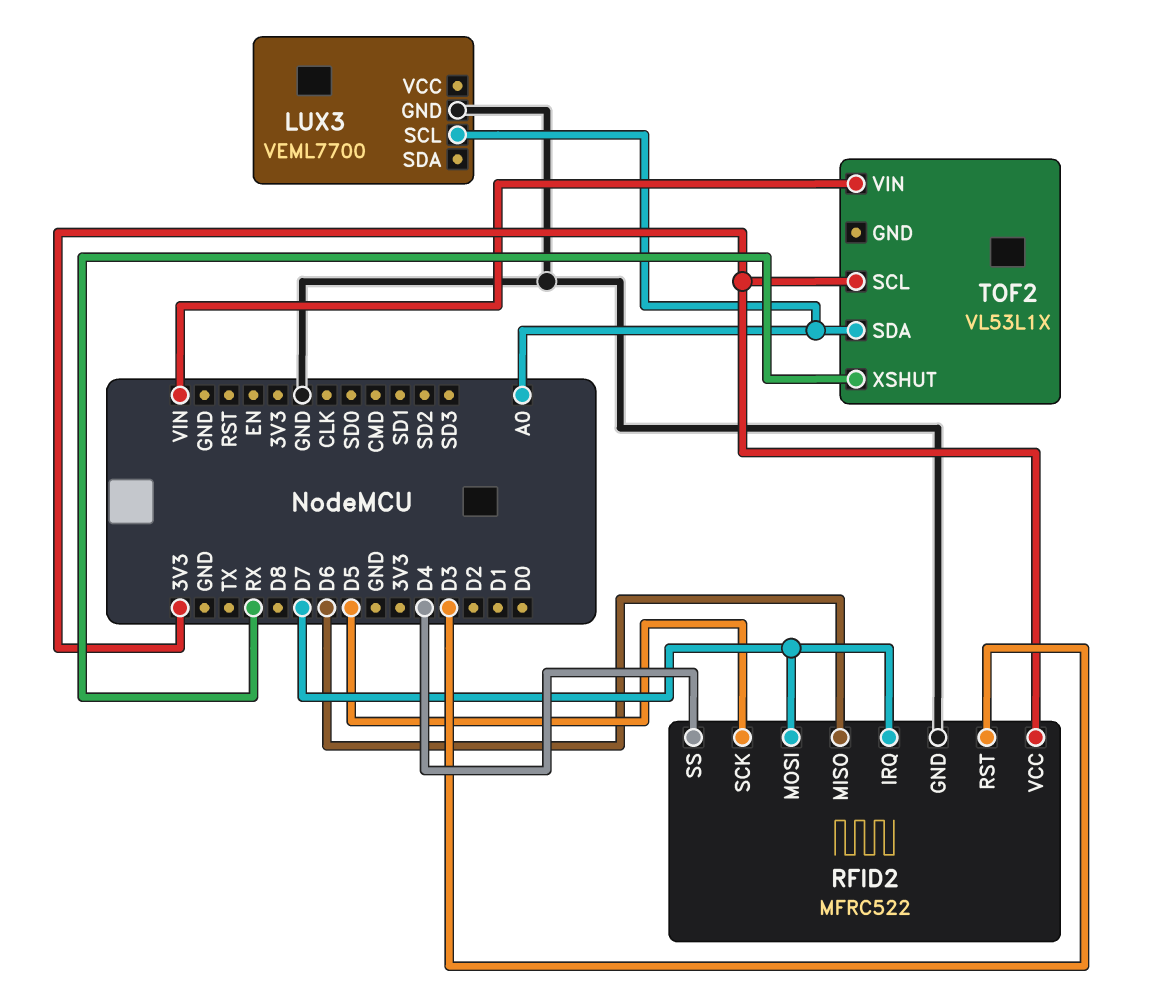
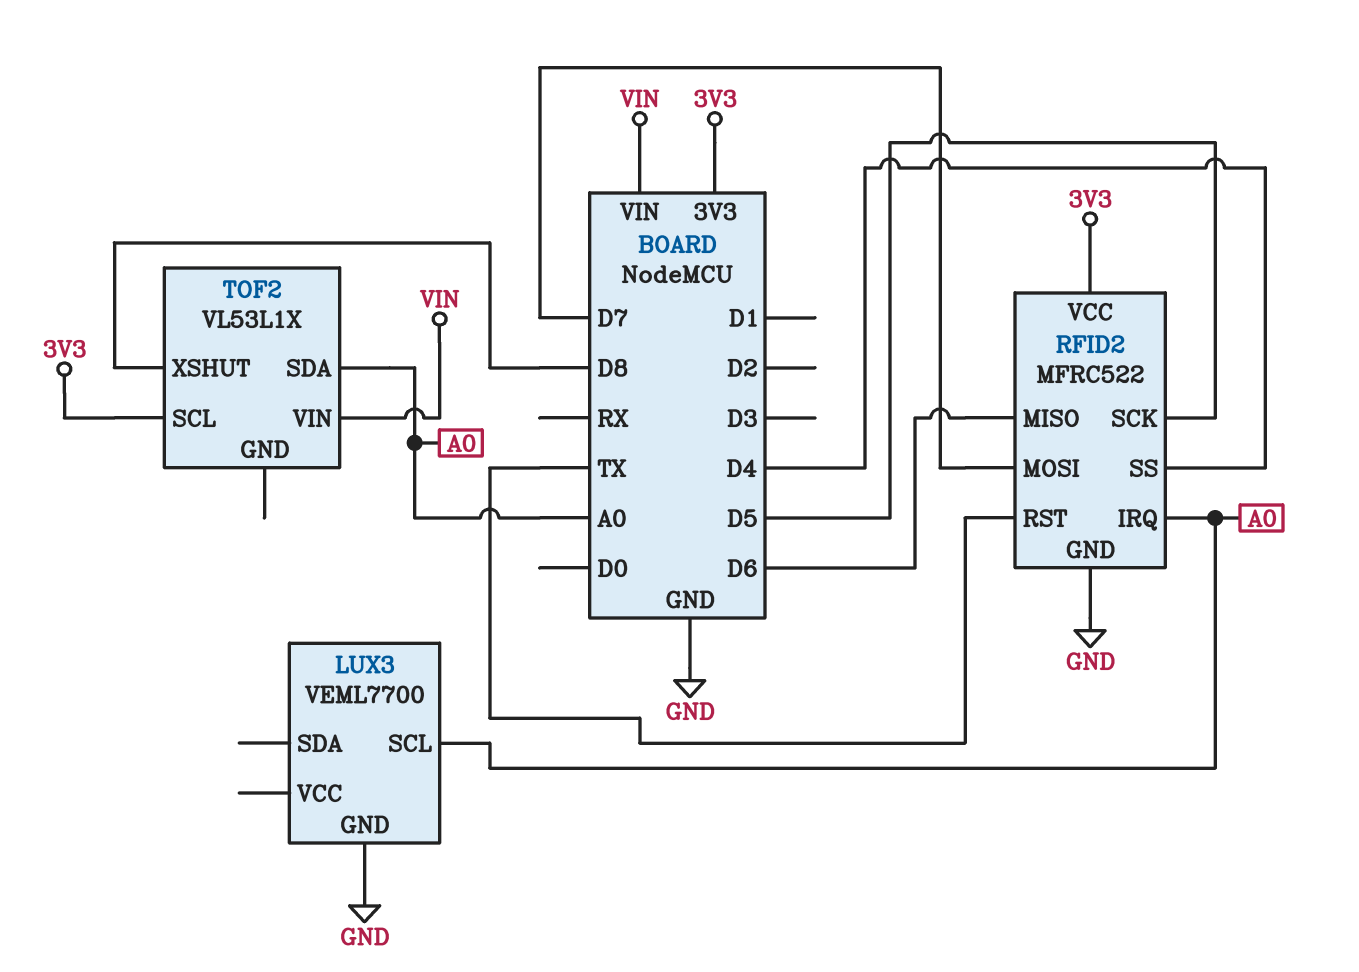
RFID2 pin IRQ: D7 -> A0
RFID2 pin RST: D3 -> TX
TOF2 pin XSHUT: RX -> D8

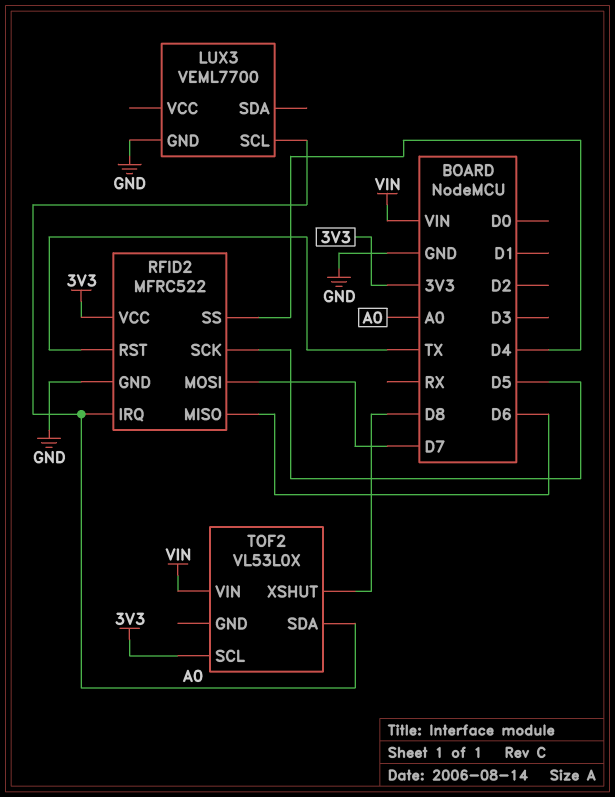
TOF2: VL53L1X -> VL53L0X

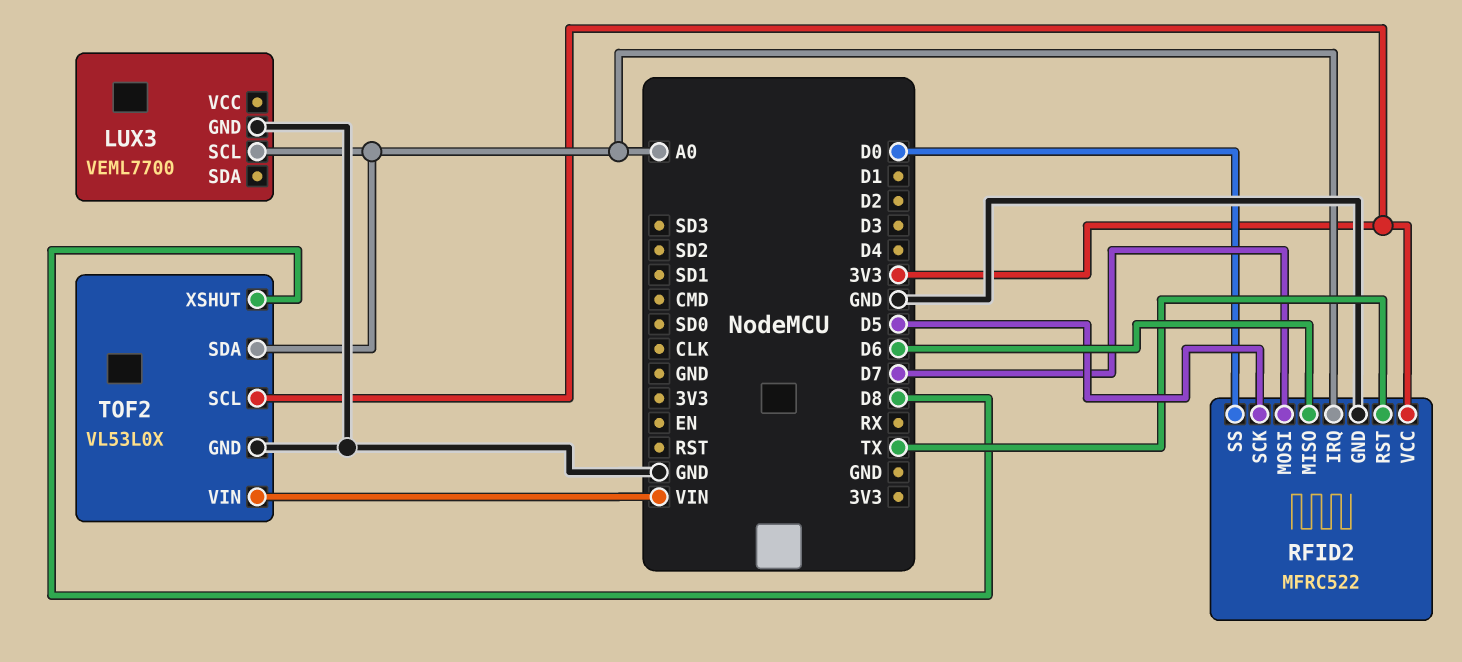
RFID2 pin SS: D4 -> D0
TOF2 pin GND: none -> GND

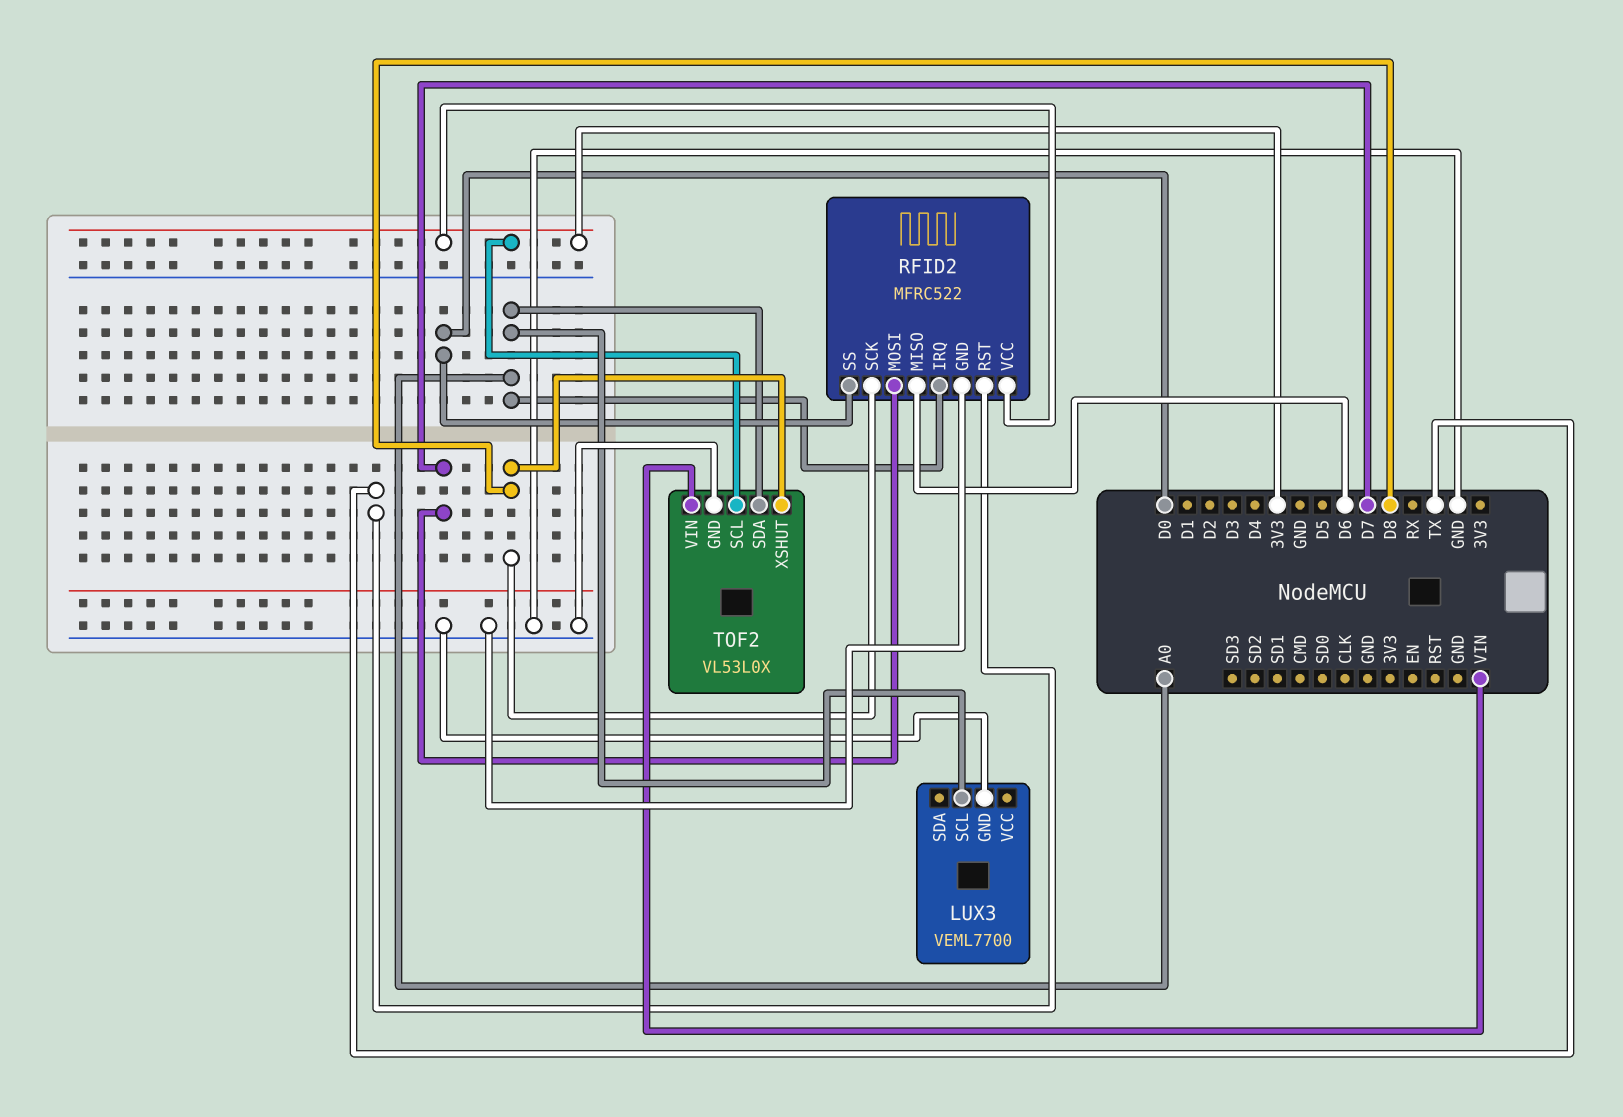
RFID2 pin SCK: D5 -> D8

